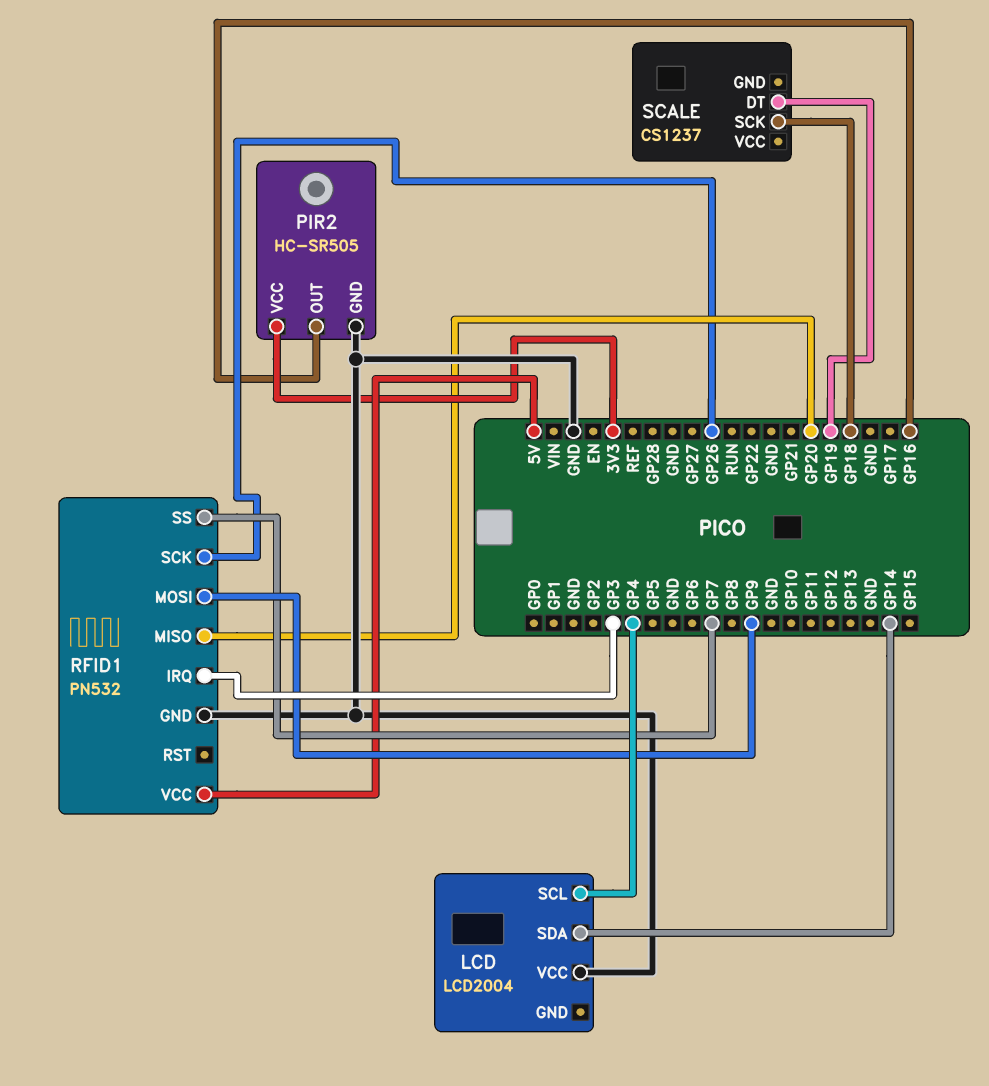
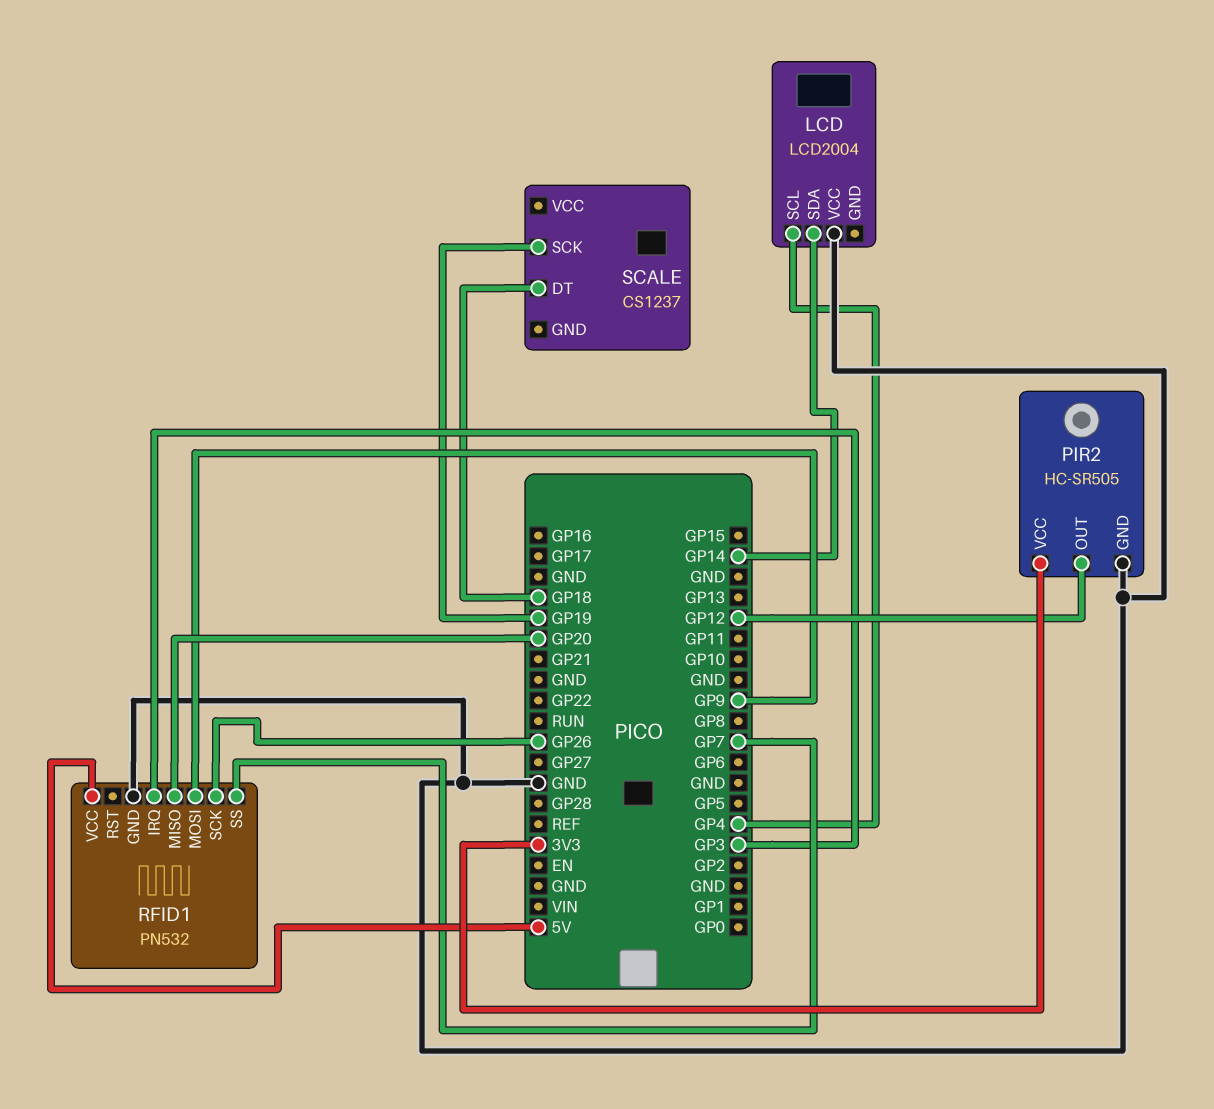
PIR2 pin OUT: GP16 -> GP12
SCALE pin DT: GP19 -> GP18
SCALE pin SCK: GP18 -> GP19

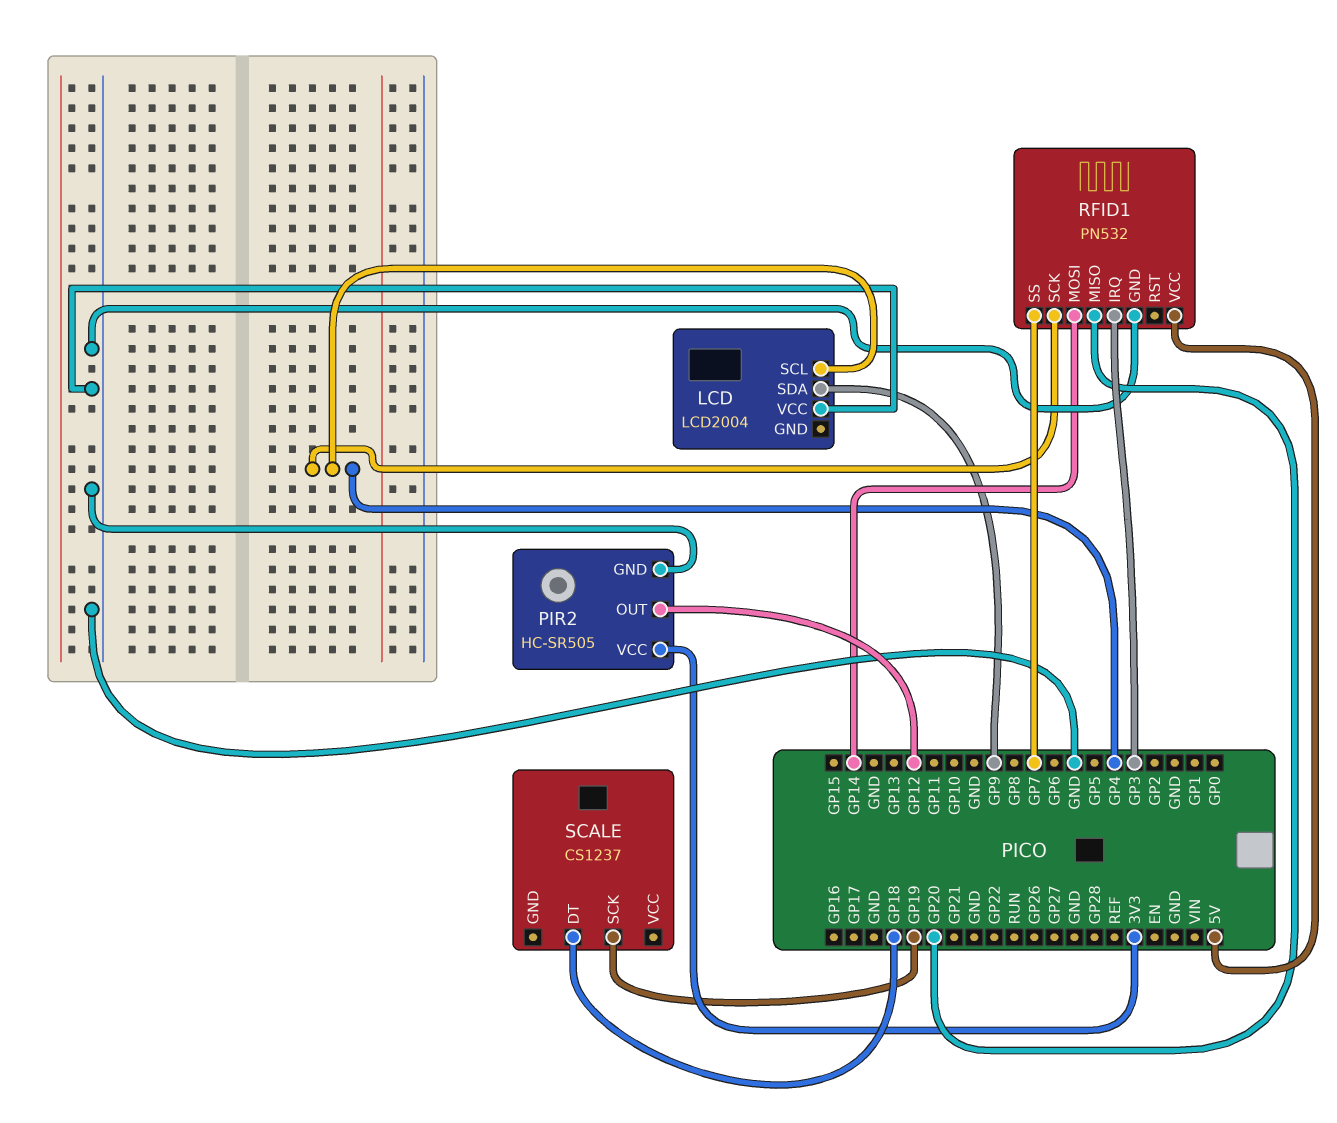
LCD pin SDA: GP14 -> GP9
RFID1 pin MOSI: GP9 -> GP14
RFID1 pin SCK: GP26 -> GP4

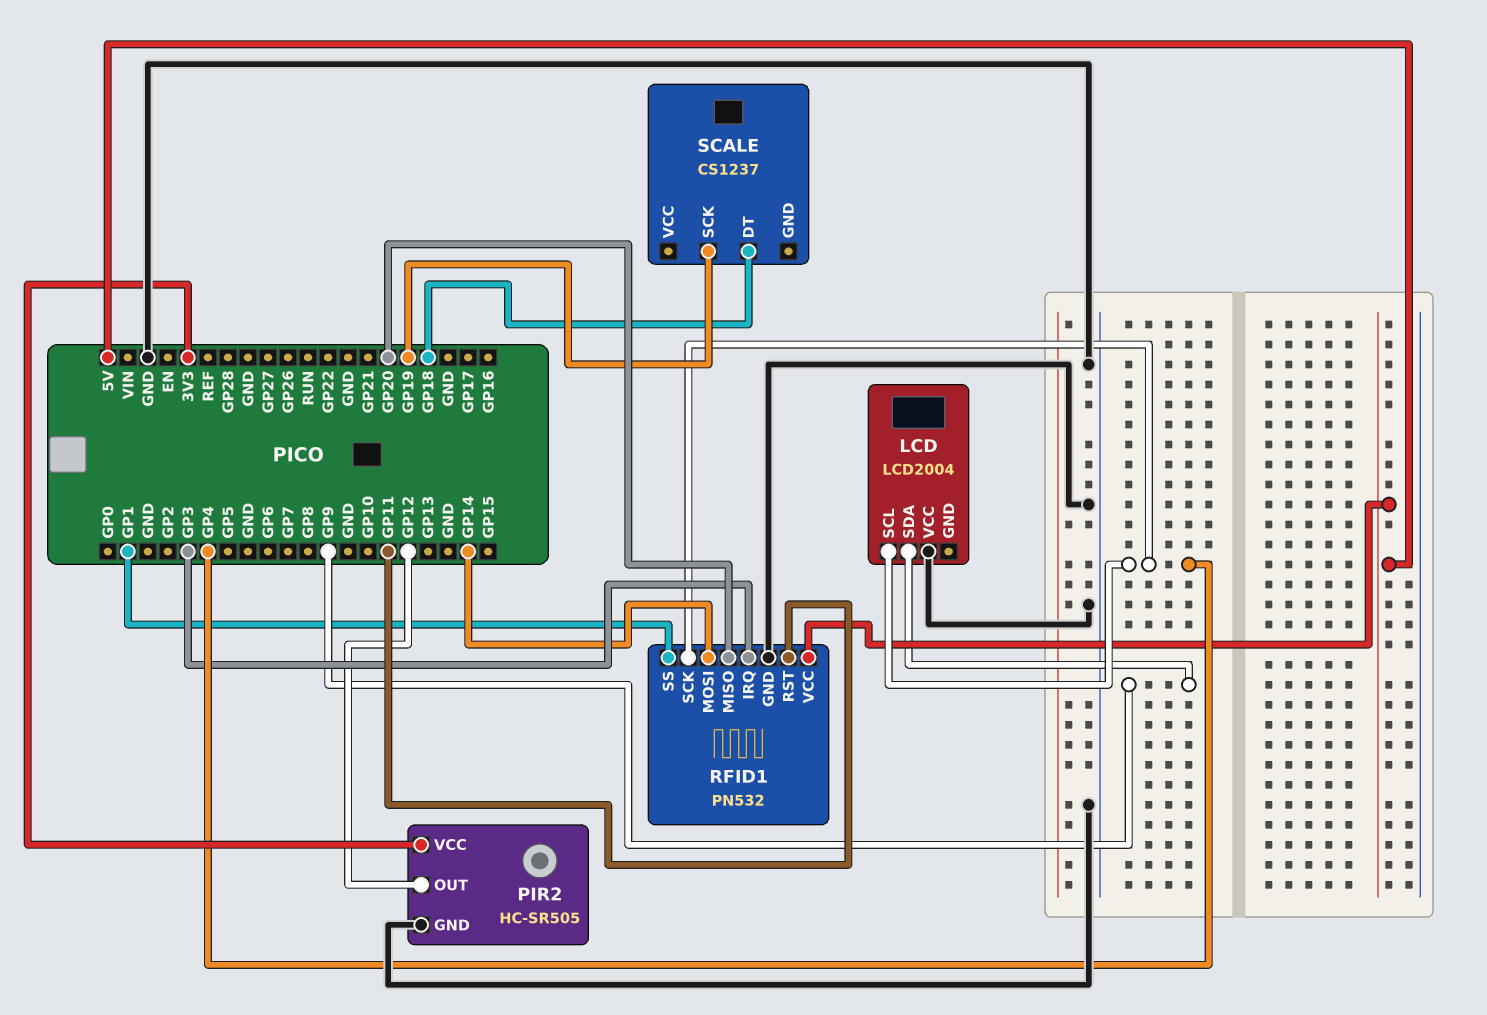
RFID1 pin RST: none -> GP11
RFID1 pin SS: GP7 -> GP1

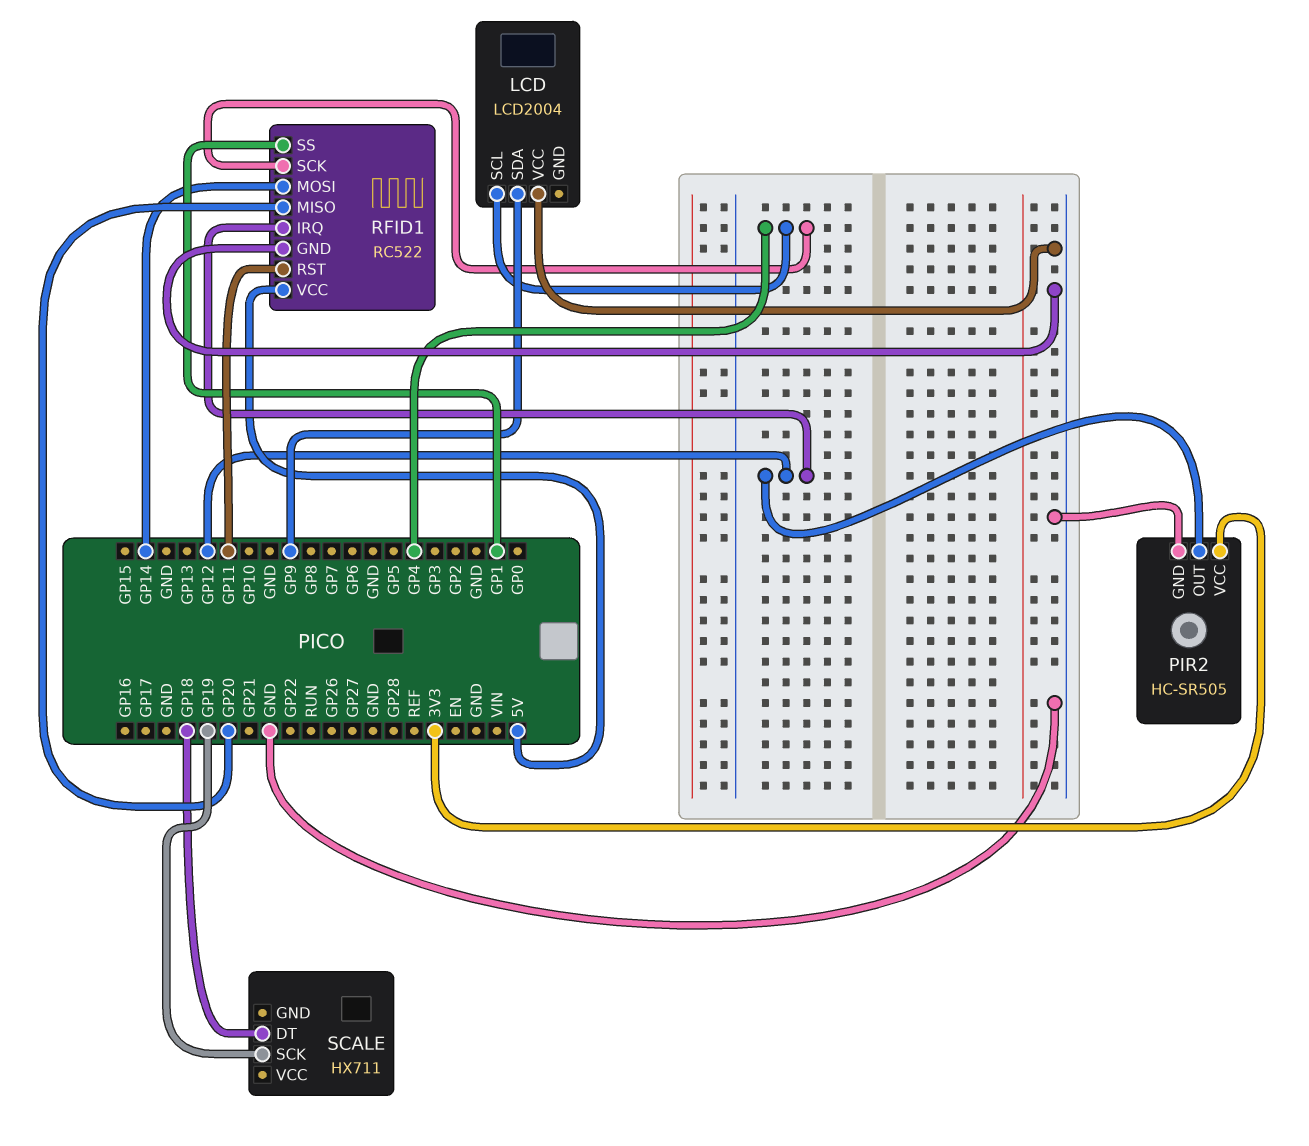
RFID1: PN532 -> RC522
RFID1 pin IRQ: GP3 -> GP12
SCALE: CS1237 -> HX711

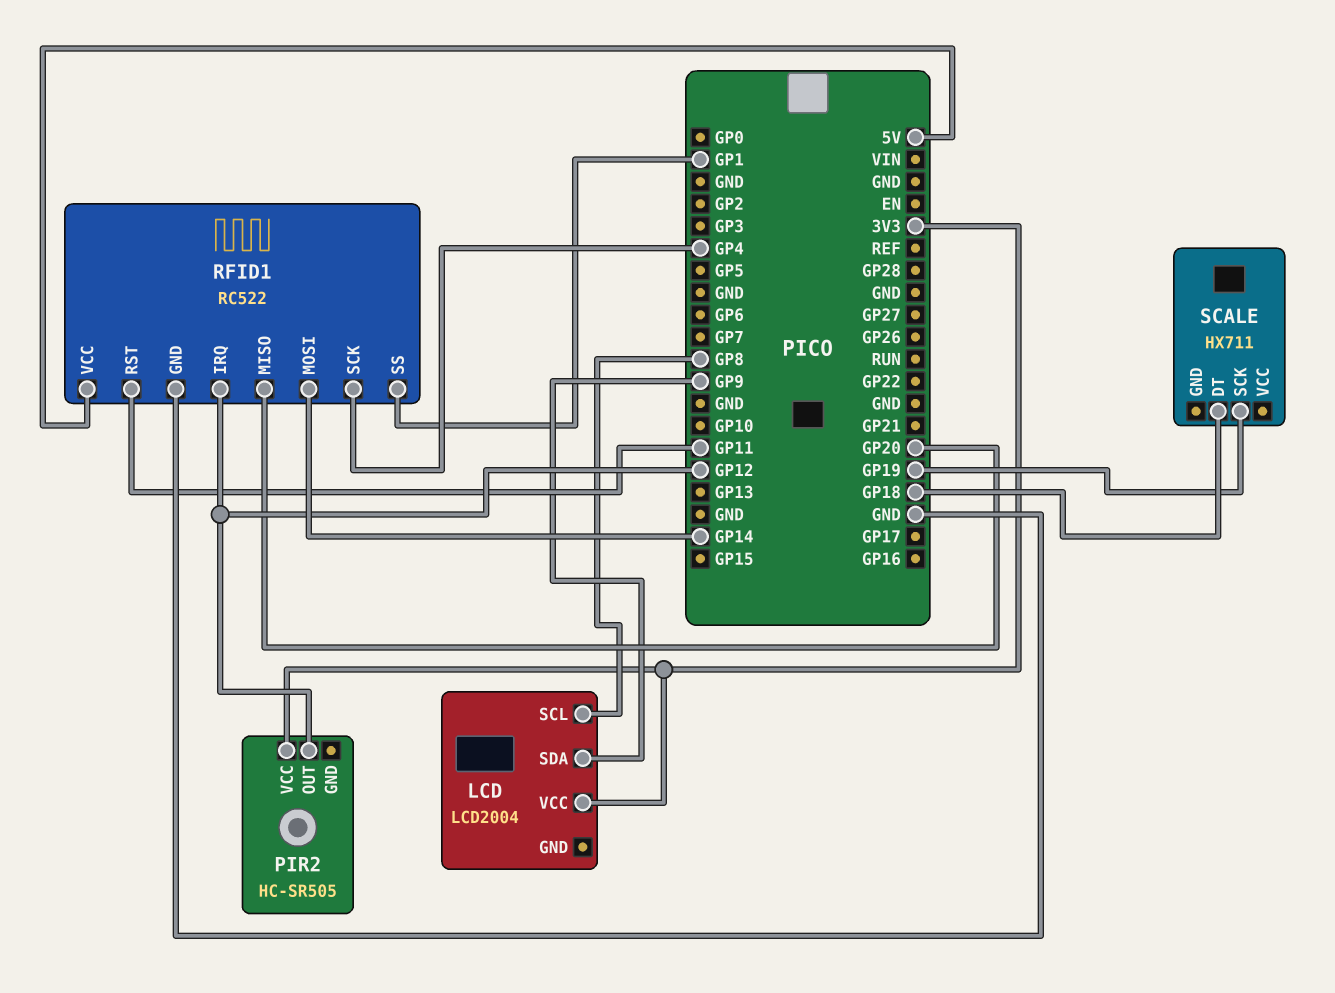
LCD pin SCL: GP4 -> GP8
LCD pin VCC: GND -> 3V3
PIR2 pin GND: GND -> none

